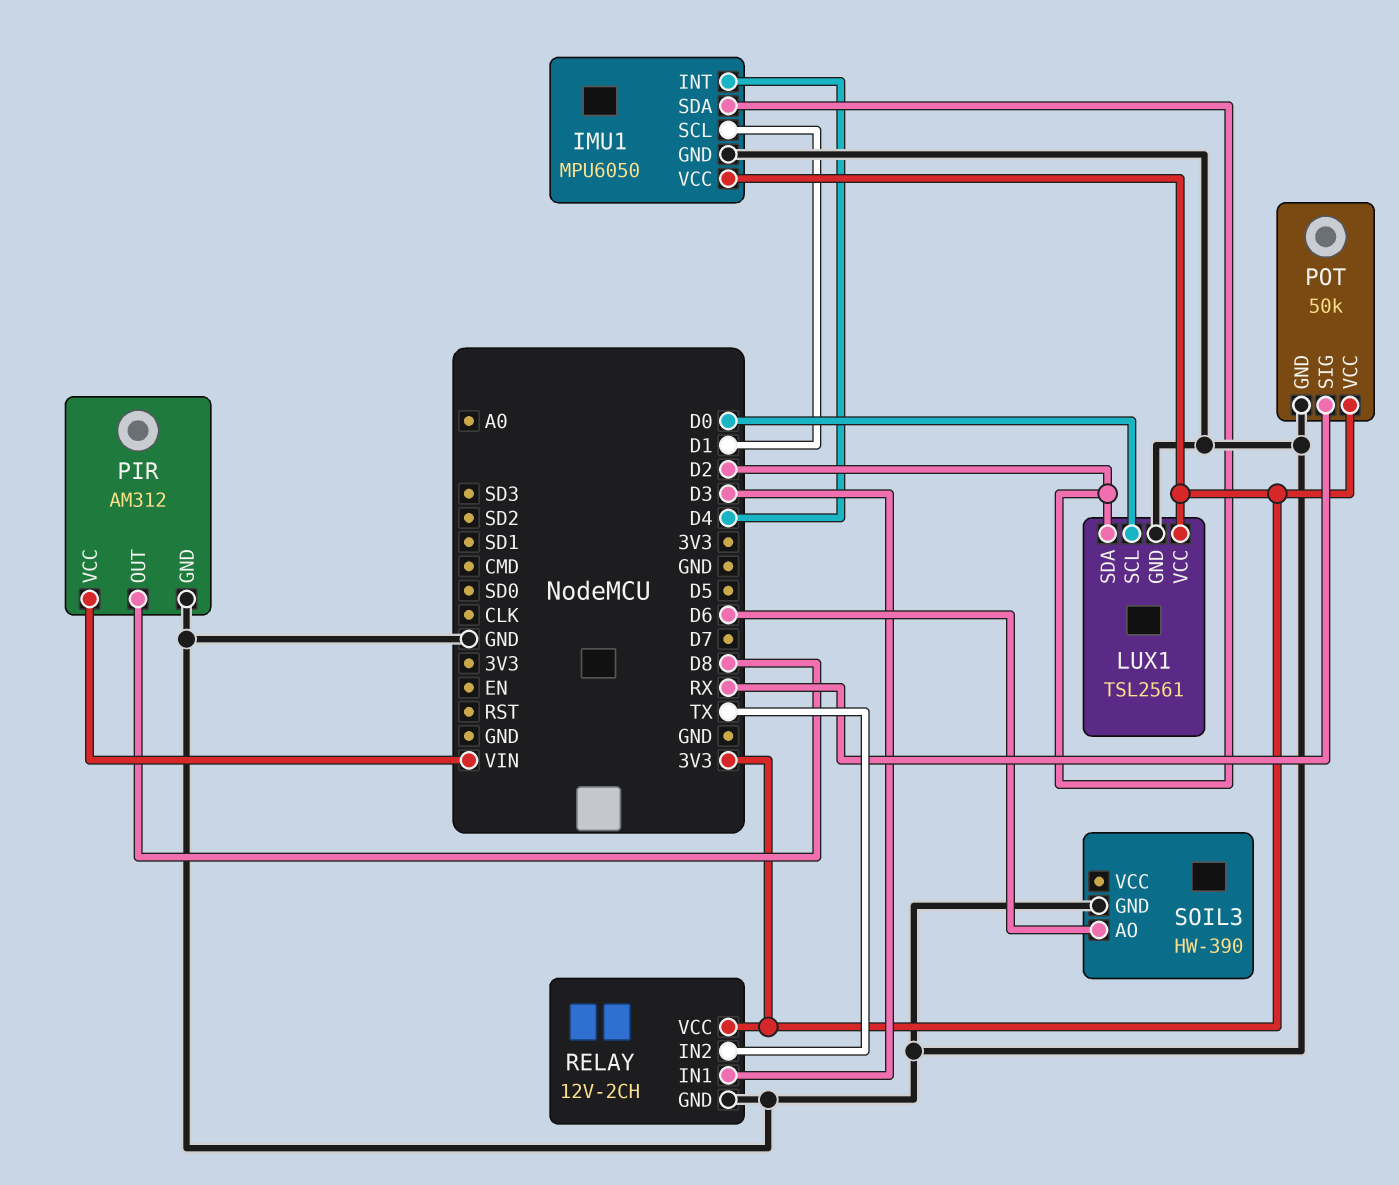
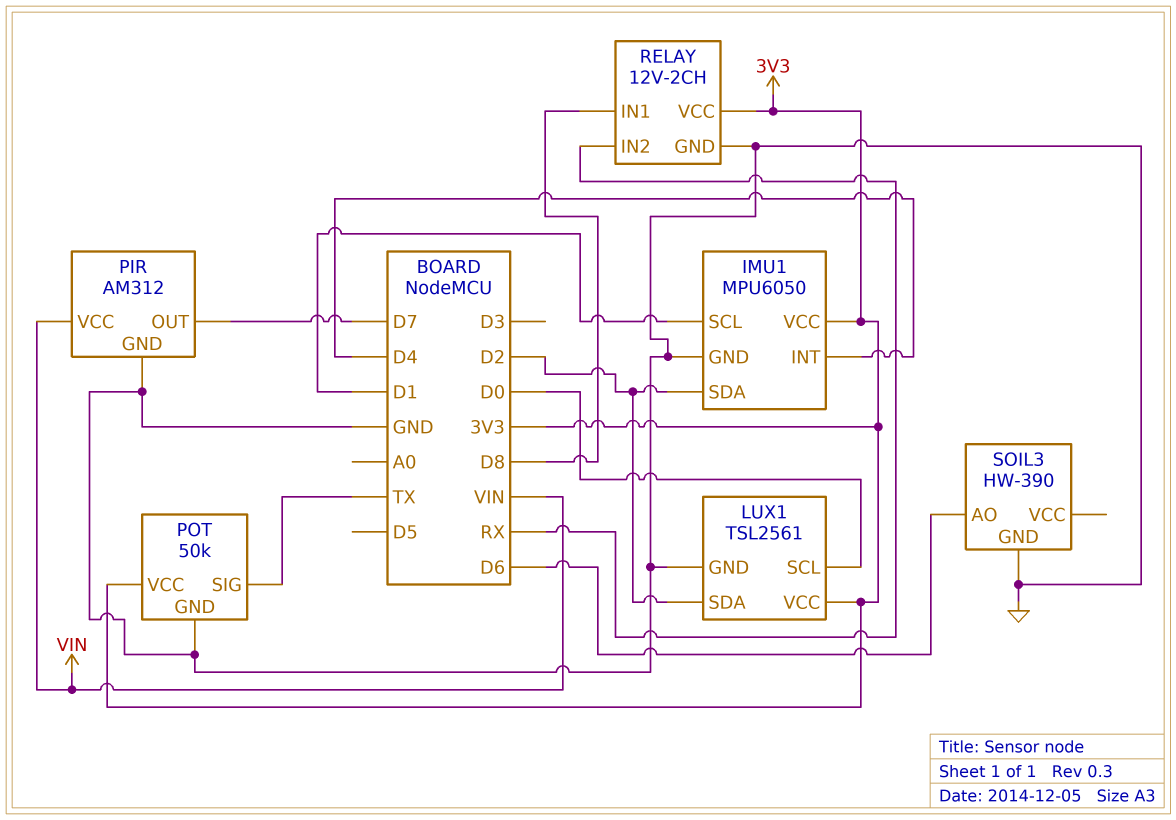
PIR pin OUT: D8 -> D7
POT pin SIG: RX -> TX
RELAY pin IN1: D3 -> D8
RELAY pin IN2: TX -> RX

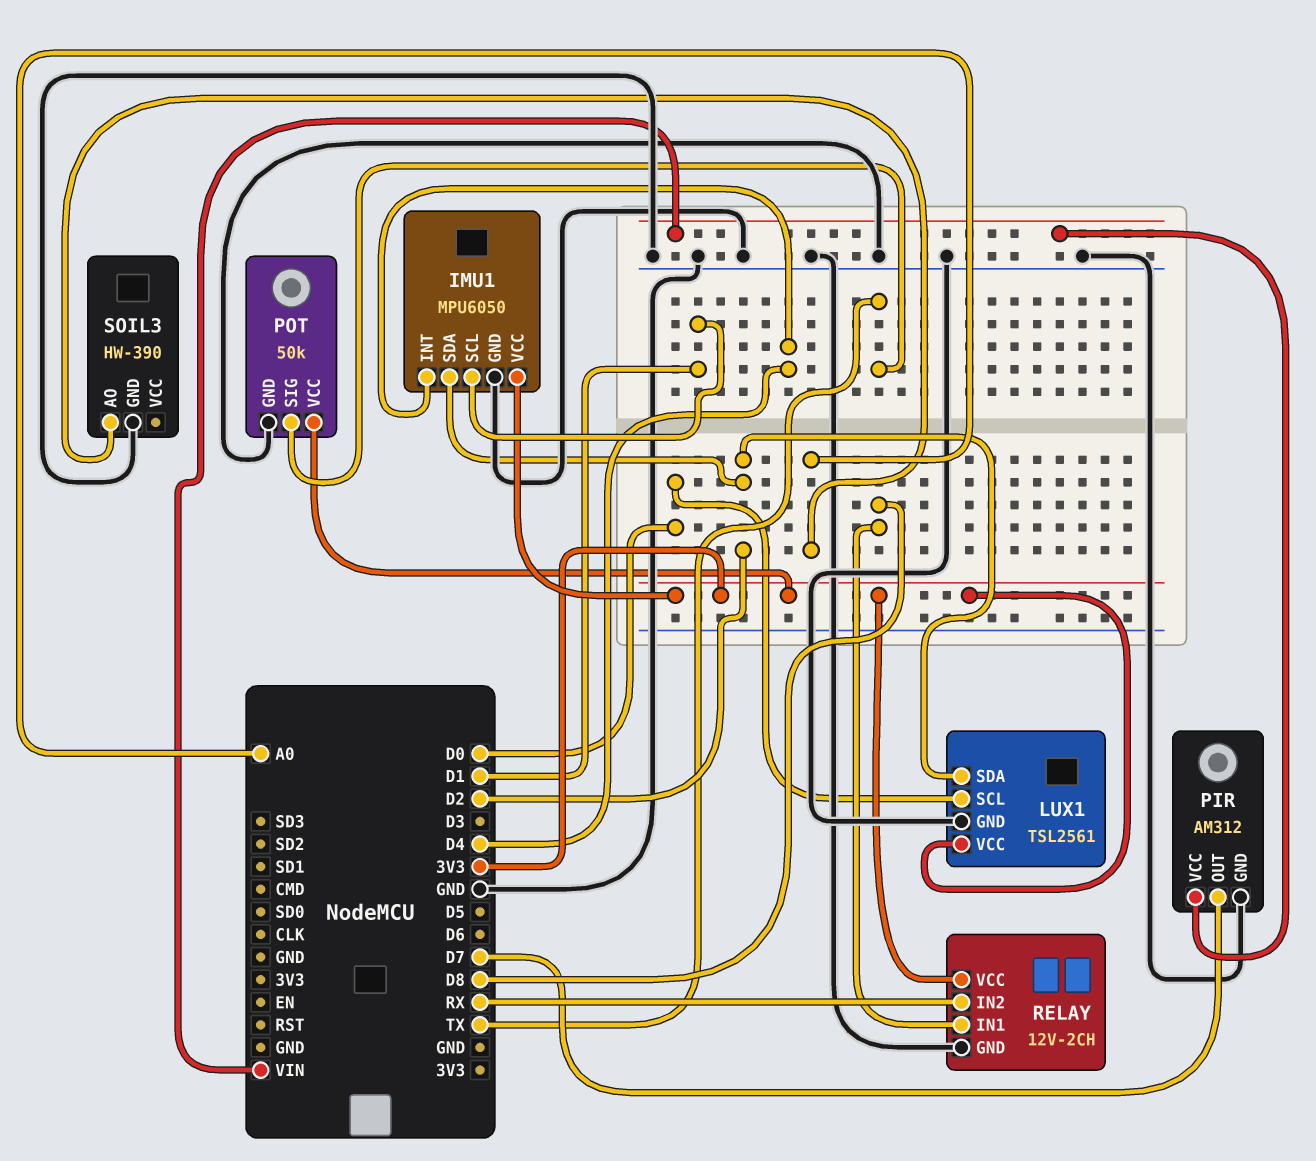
SOIL3 pin AO: D6 -> A0

